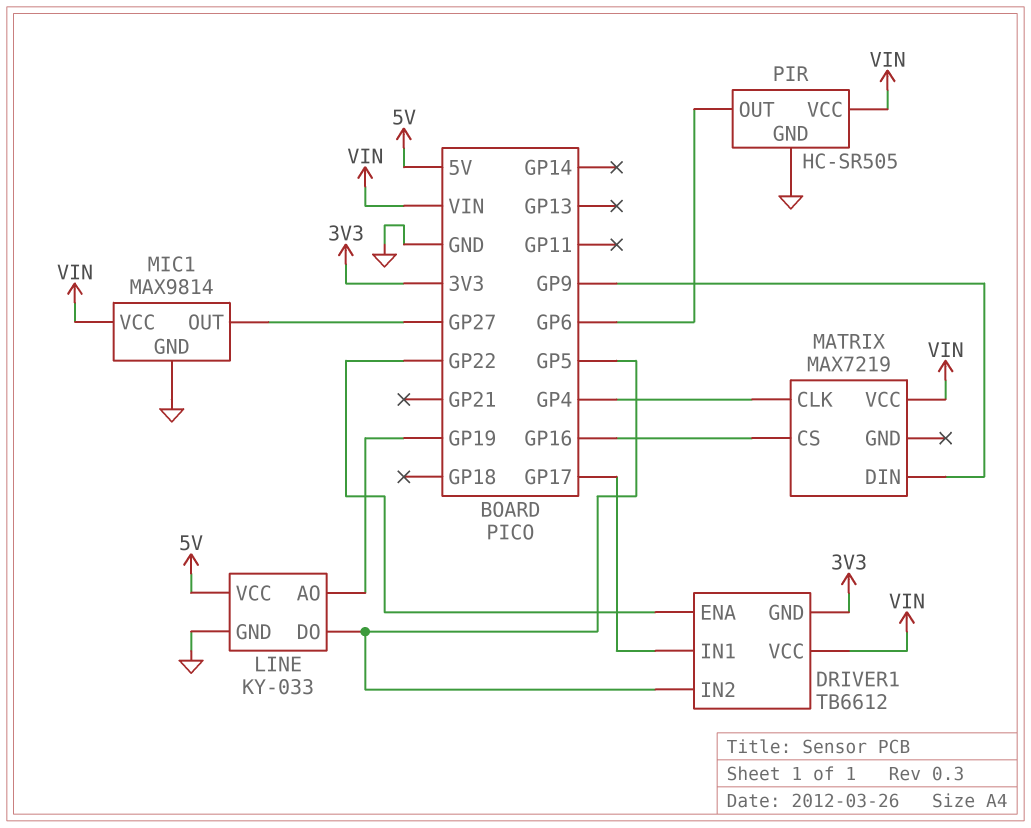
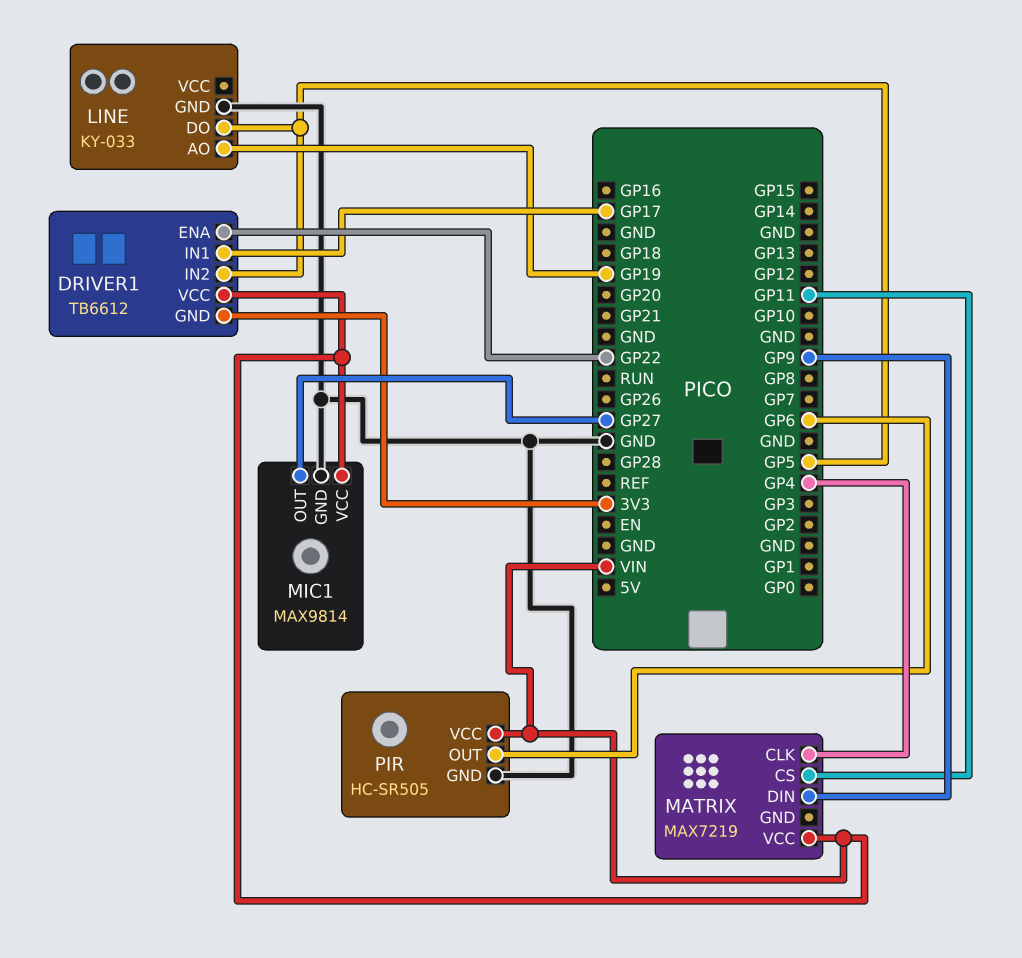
LINE pin VCC: 5V -> none
MATRIX pin CS: GP16 -> GP11

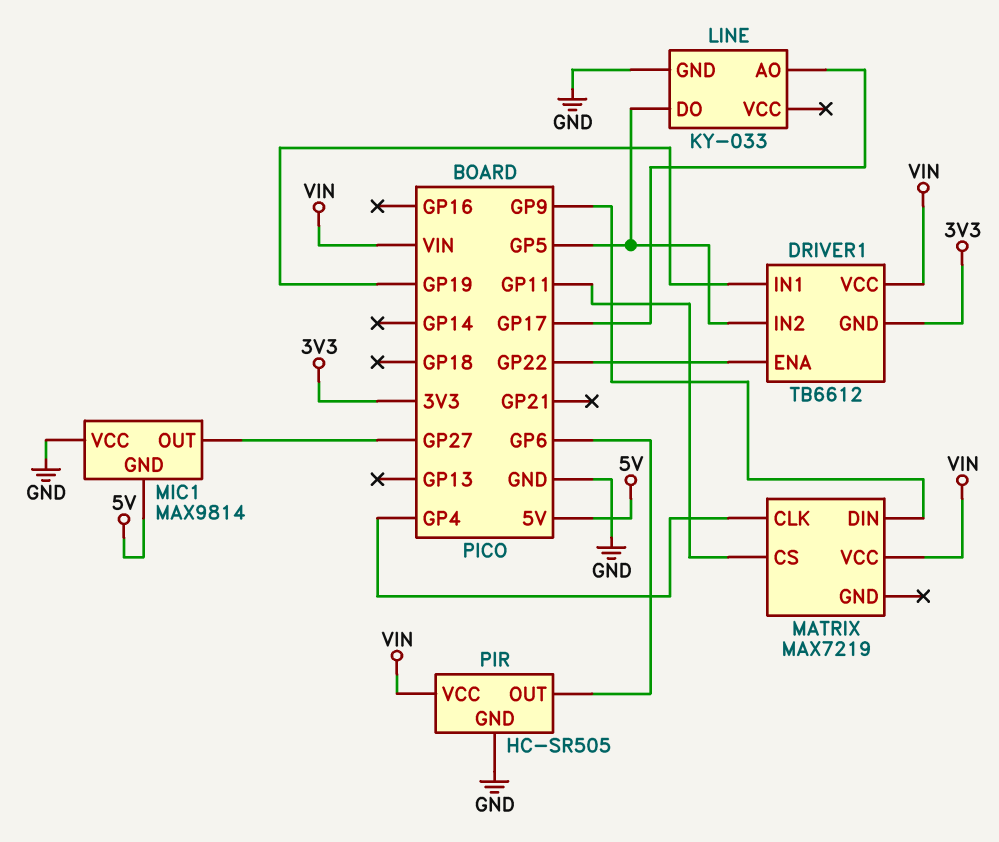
DRIVER1 pin IN1: GP17 -> GP19
LINE pin AO: GP19 -> GP17
MIC1 pin GND: GND -> 5V
MIC1 pin VCC: VIN -> GND

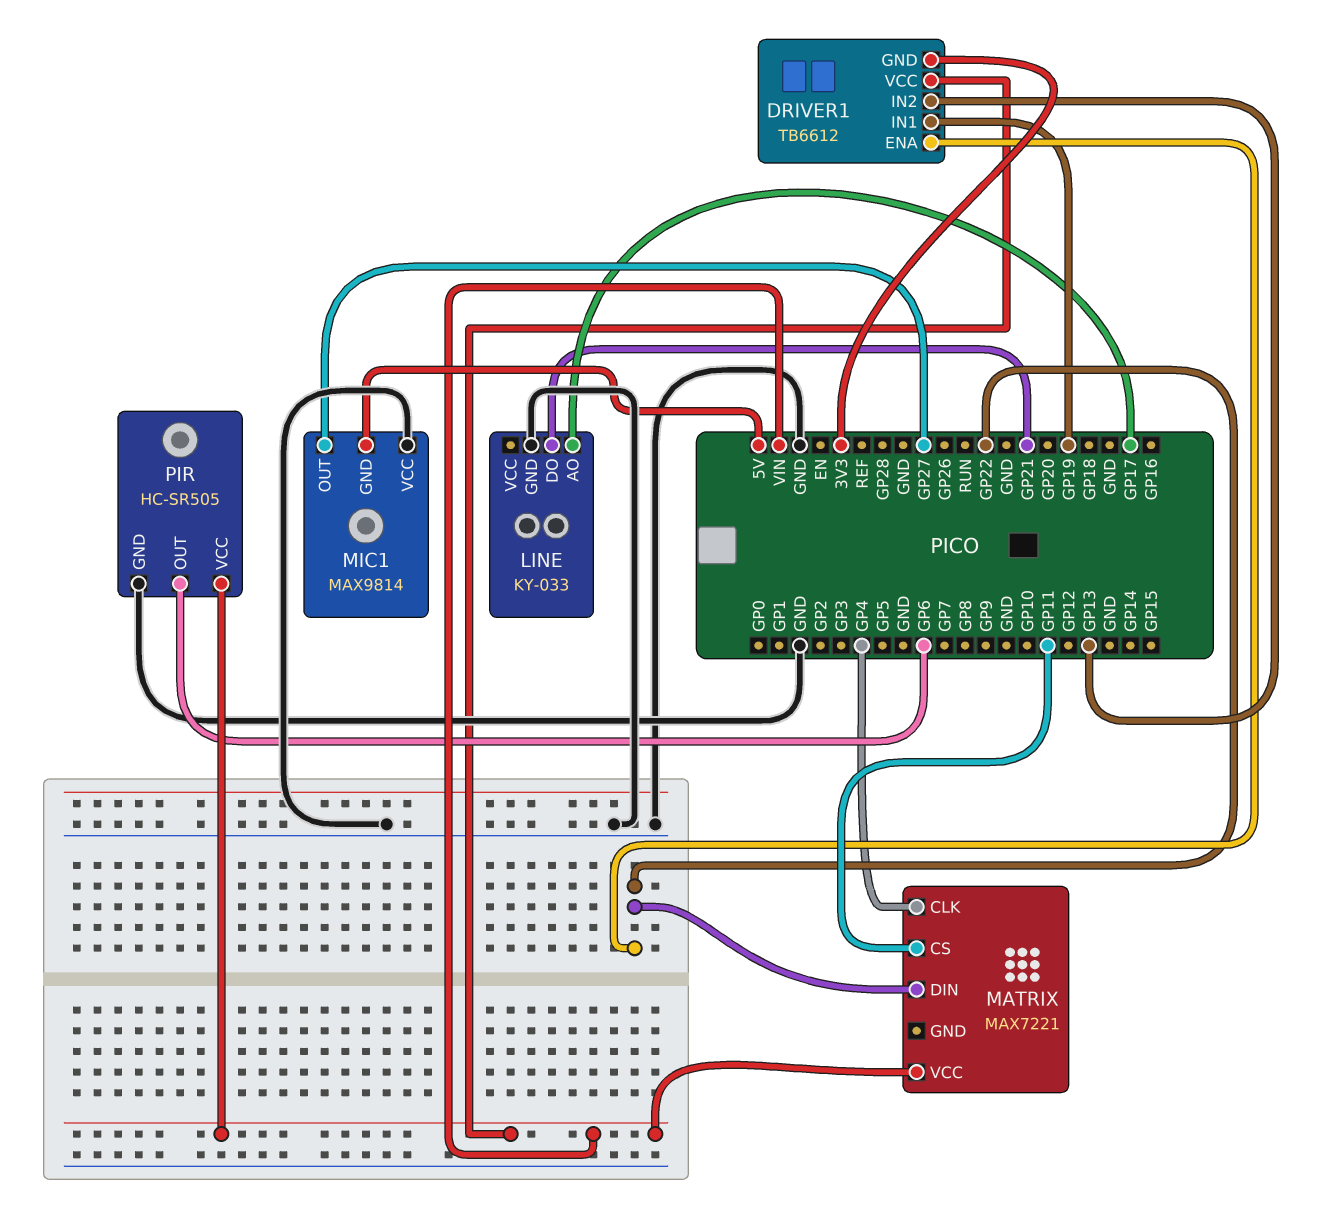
DRIVER1 pin IN2: GP5 -> GP13
LINE pin DO: GP5 -> GP21
MATRIX: MAX7219 -> MAX7221
MATRIX pin DIN: GP9 -> GP22

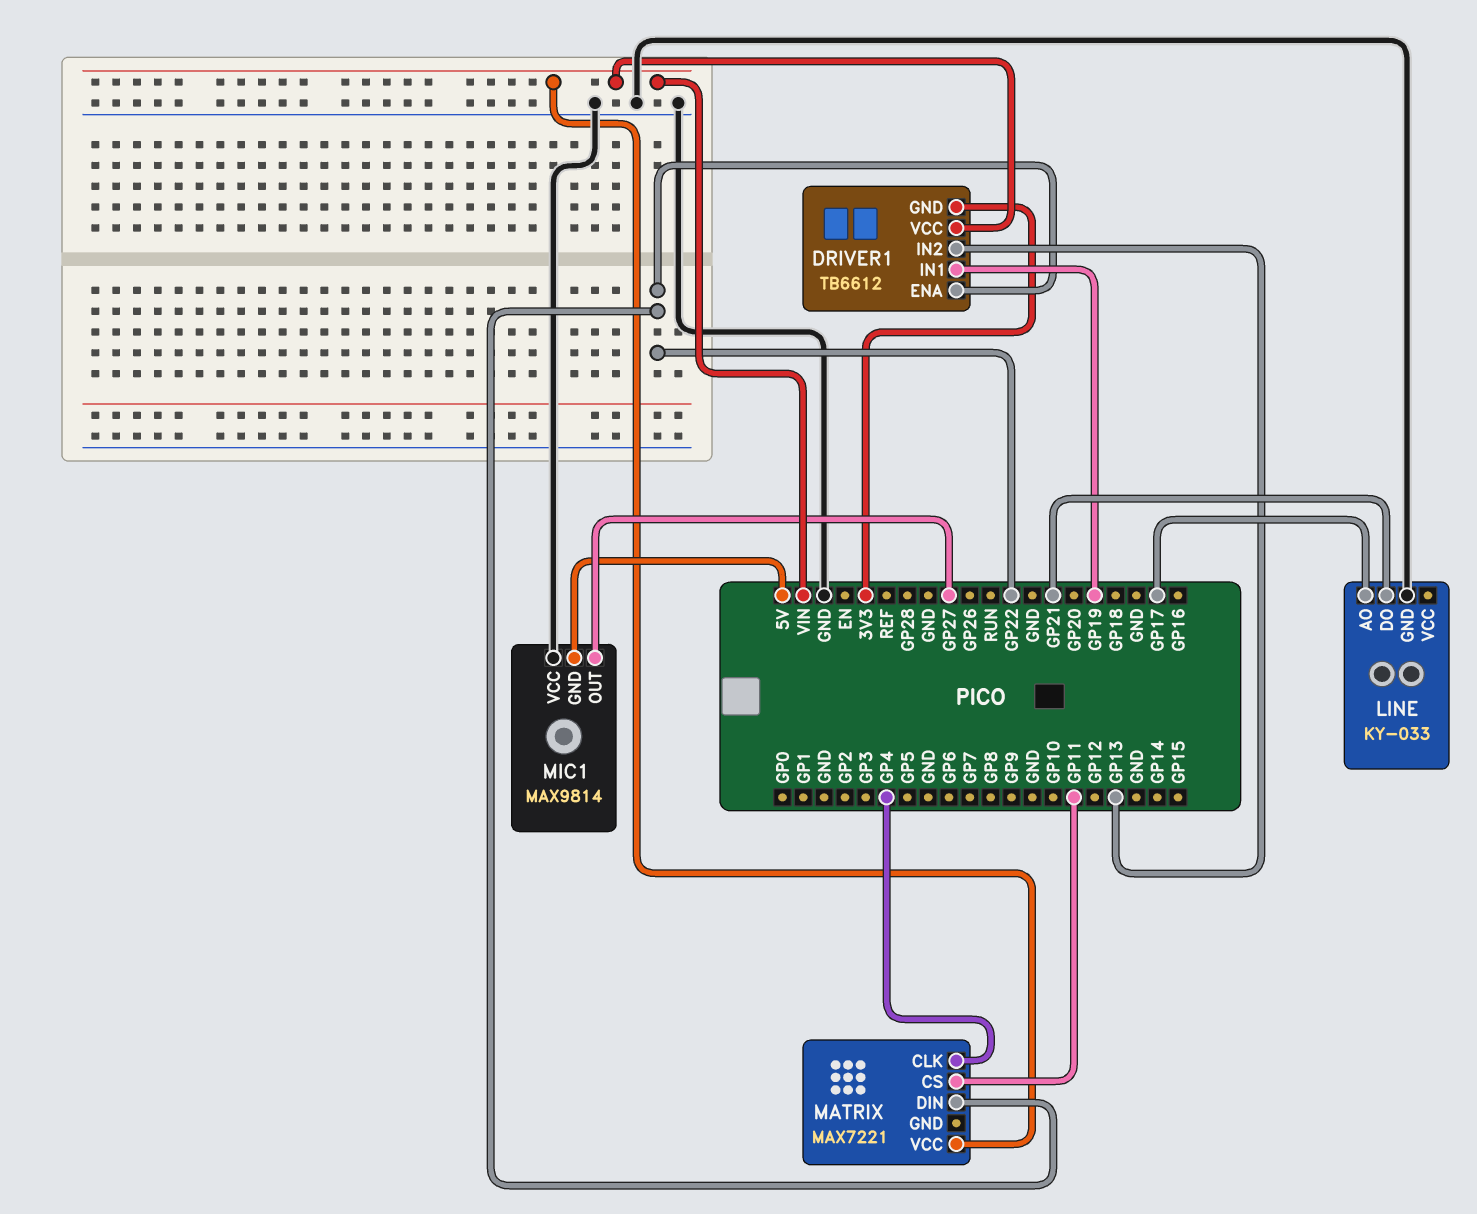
PIR: HC-SR505 -> none
PIR pin GND: GND -> none
PIR pin OUT: GP6 -> none
PIR pin VCC: VIN -> none

